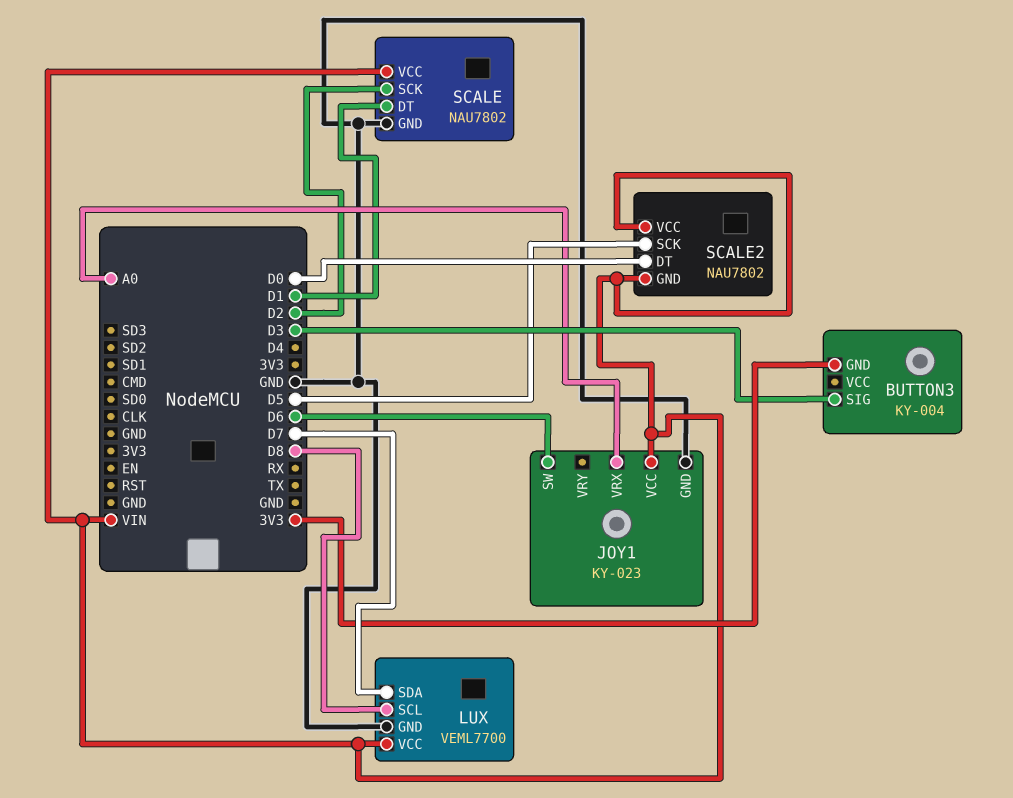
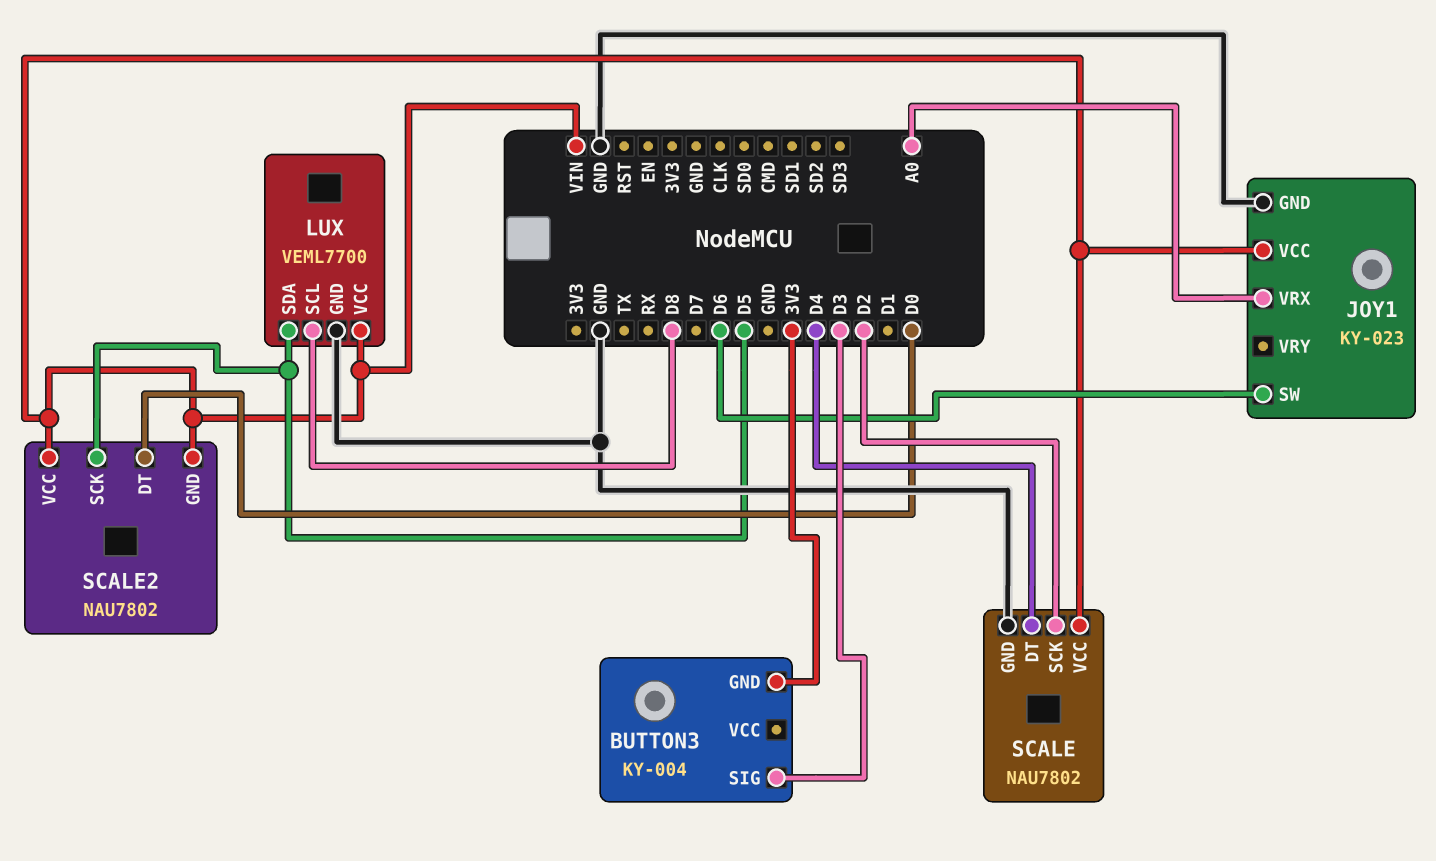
LUX pin SDA: D7 -> D5
SCALE pin DT: D1 -> D4

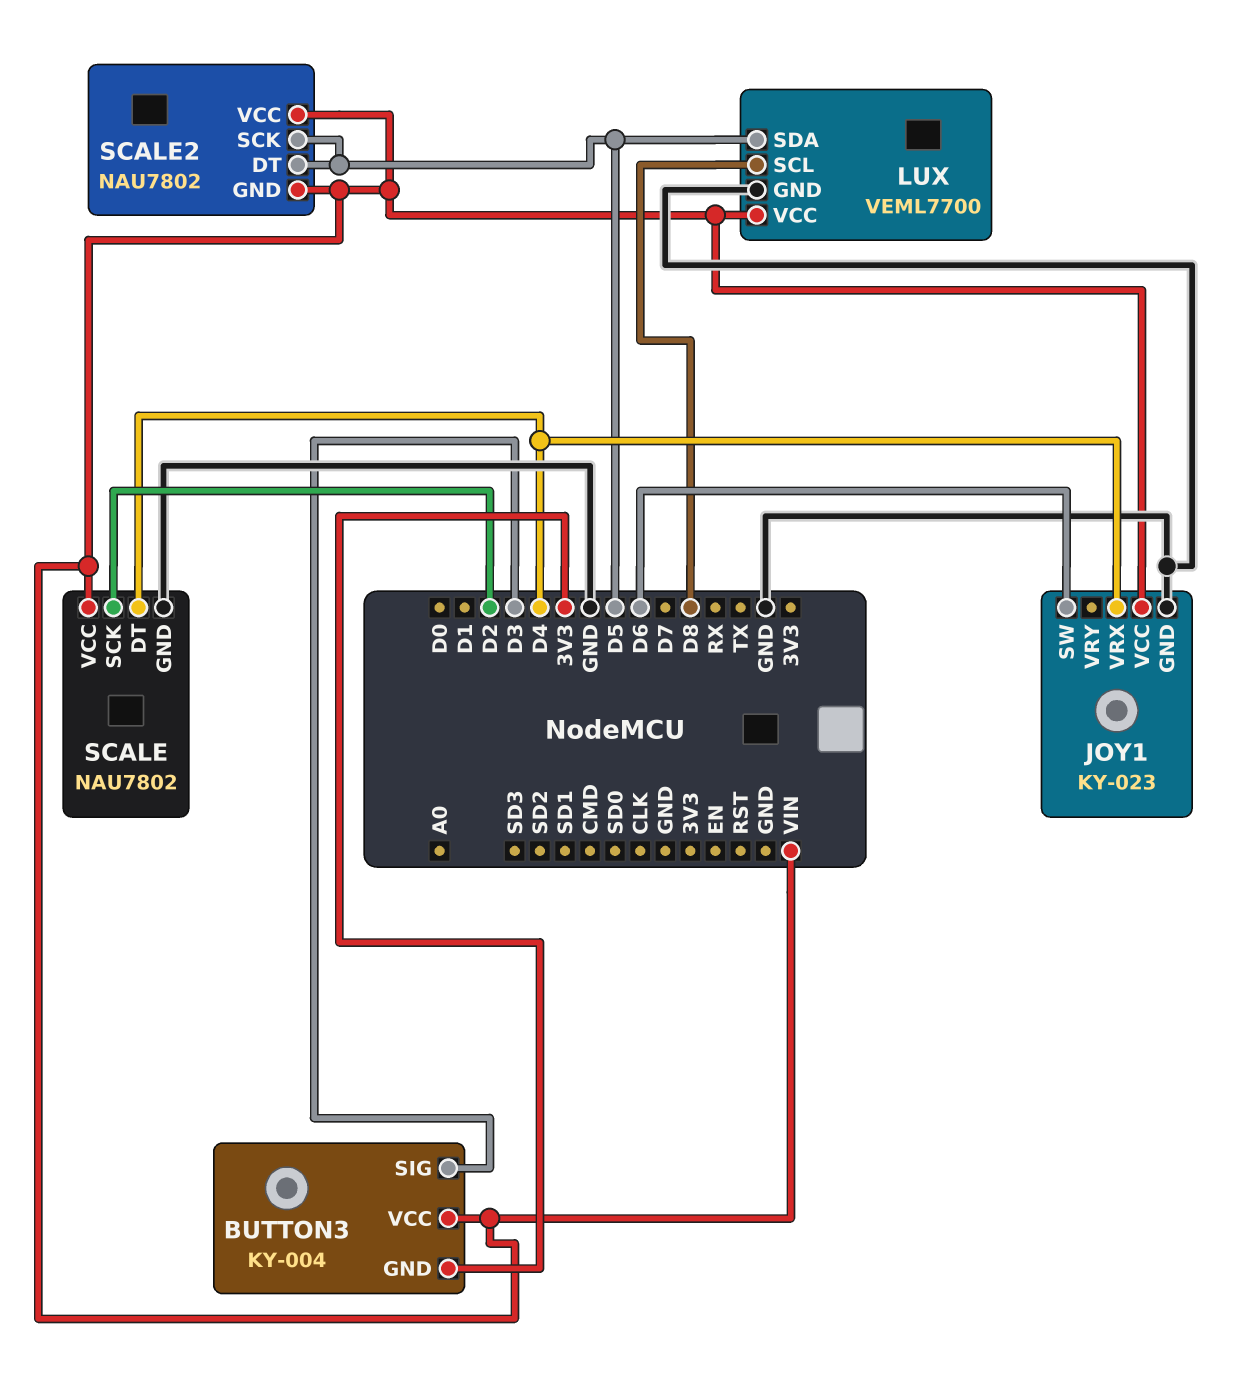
BUTTON3 pin VCC: none -> VIN
JOY1 pin VRX: A0 -> D4
SCALE2 pin DT: D0 -> D5

